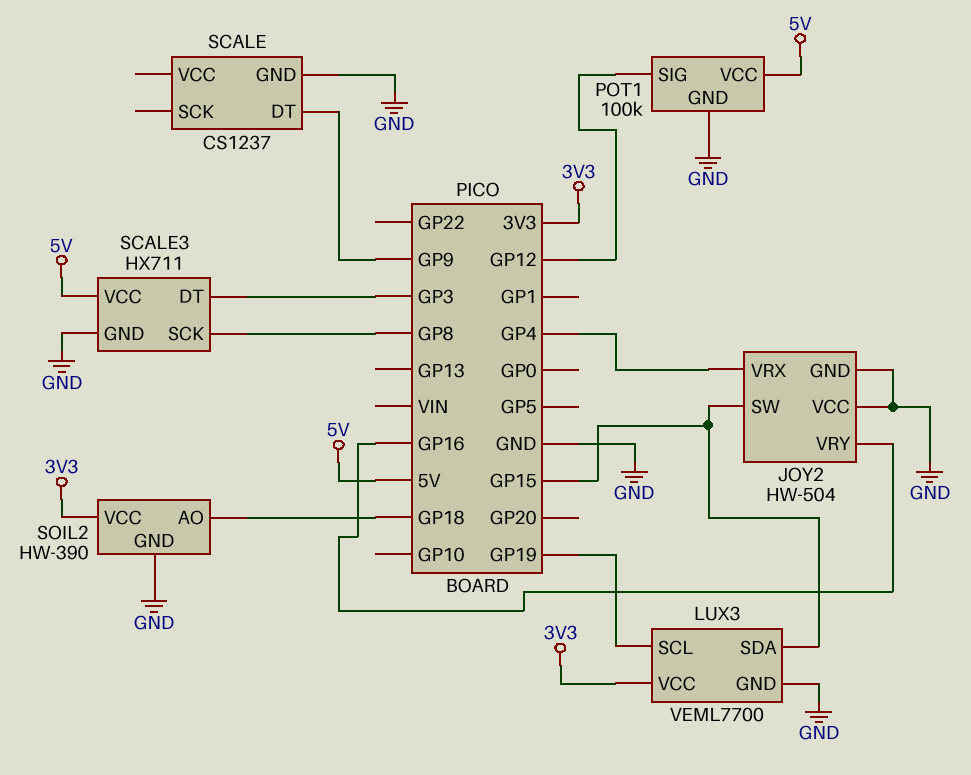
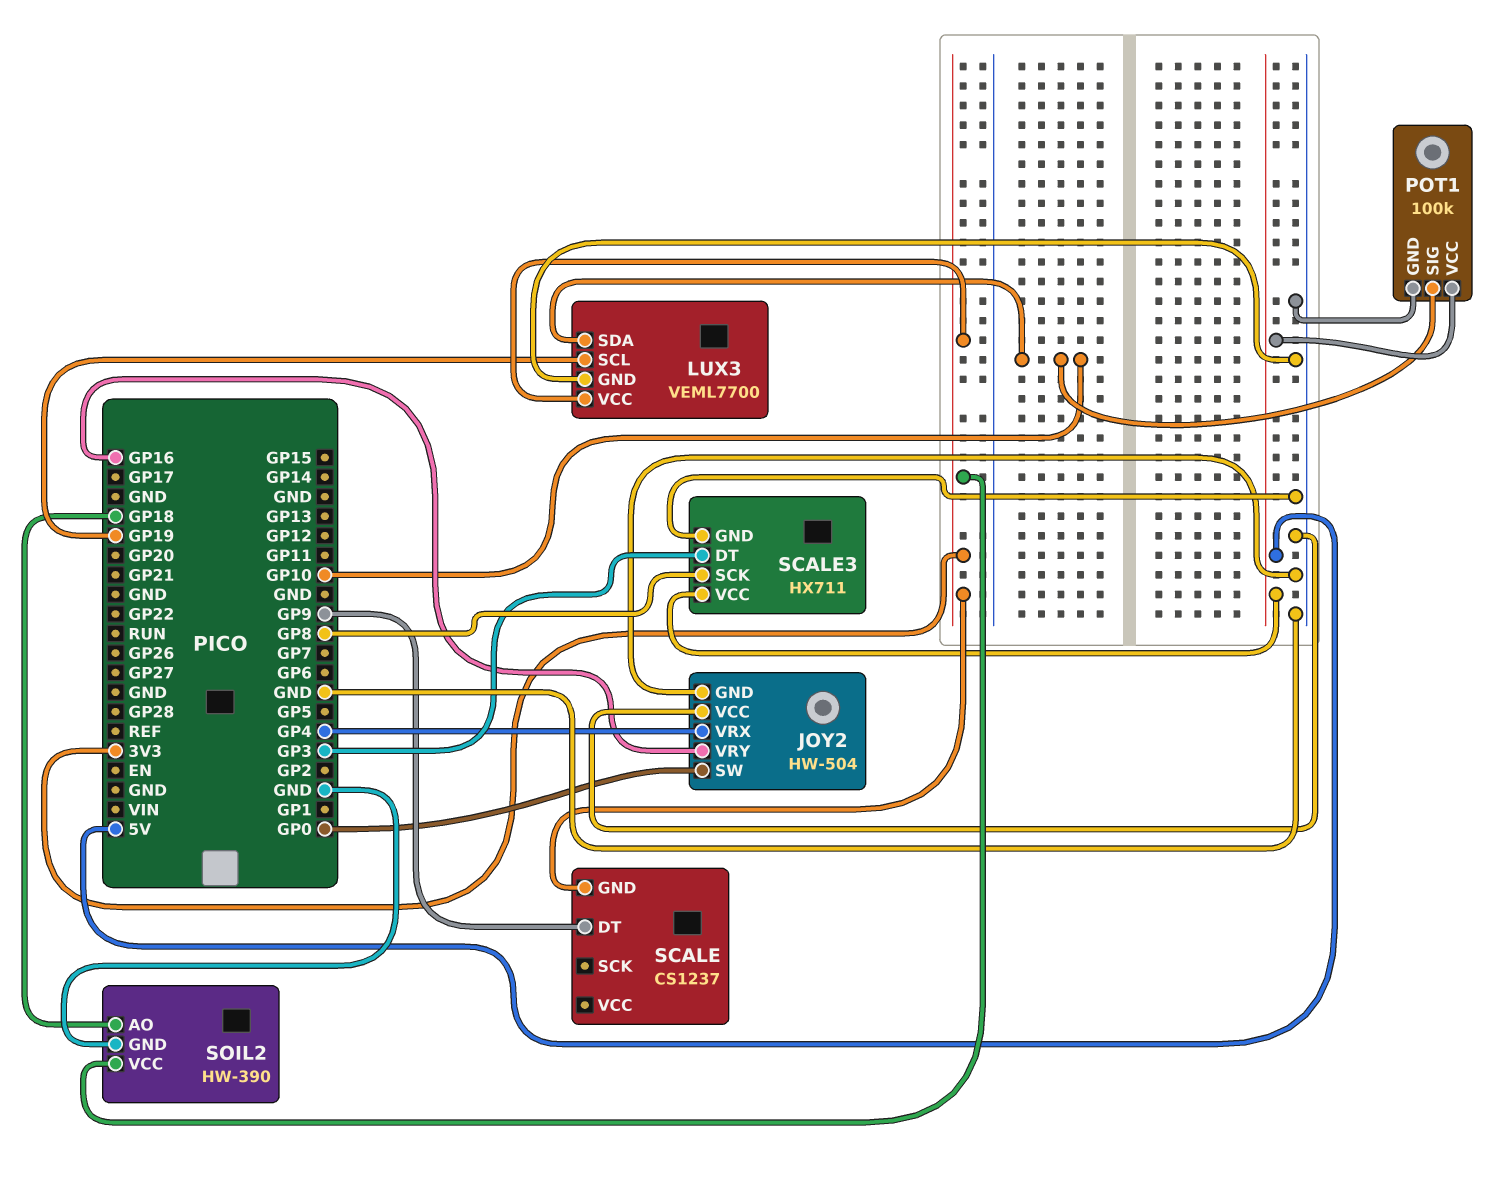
JOY2 pin SW: GP15 -> GP0
LUX3 pin SDA: GP15 -> GP10
POT1 pin SIG: GP12 -> GP10
SCALE pin GND: GND -> 3V3

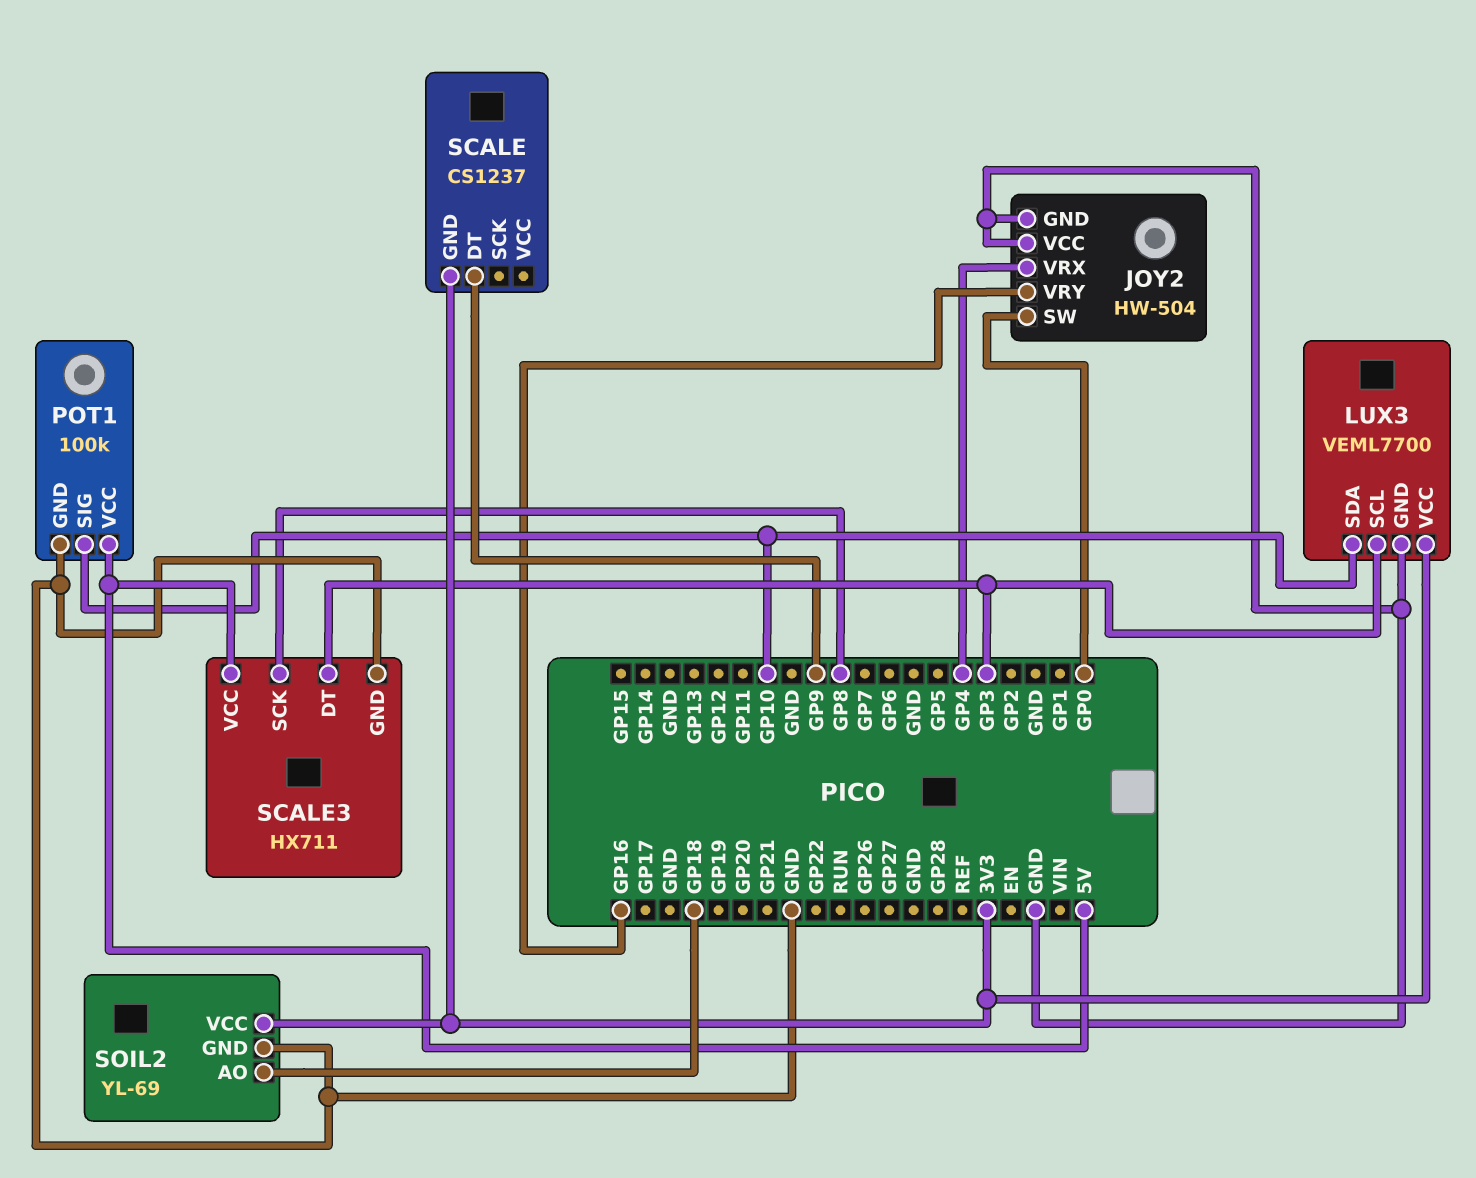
LUX3 pin SCL: GP19 -> GP3
SOIL2: HW-390 -> YL-69

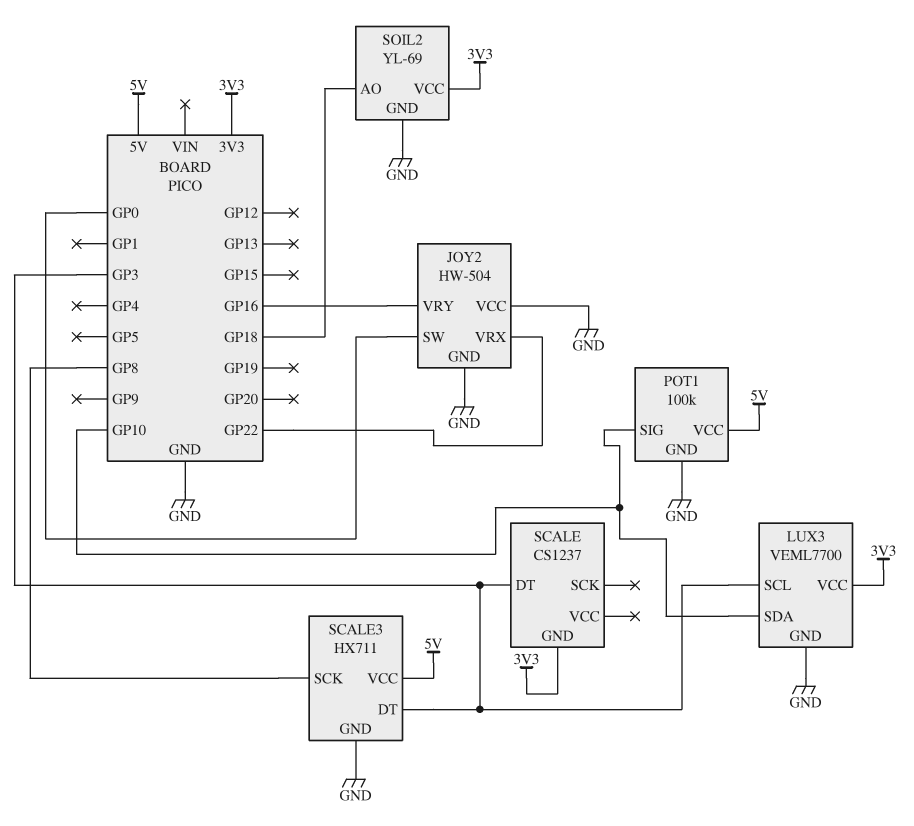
JOY2 pin VRX: GP4 -> GP22
SCALE pin DT: GP9 -> GP3

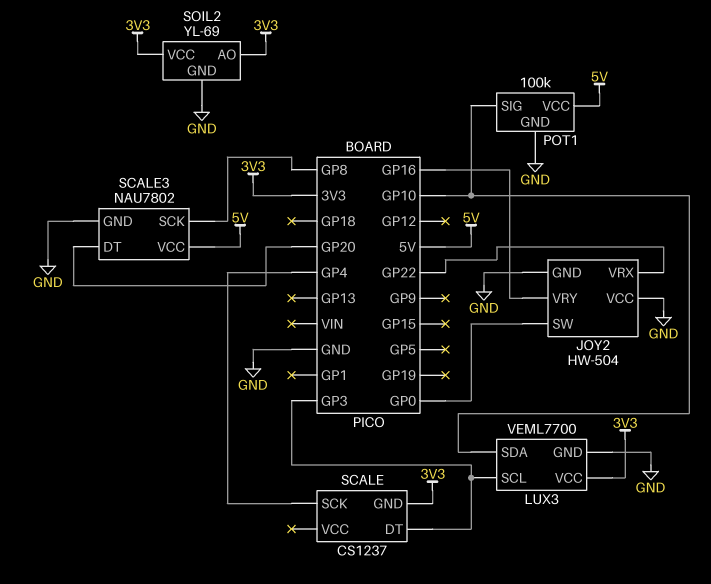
SCALE pin SCK: none -> GP4
SCALE3: HX711 -> NAU7802
SCALE3 pin DT: GP3 -> GP20
SOIL2 pin AO: GP18 -> 3V3

